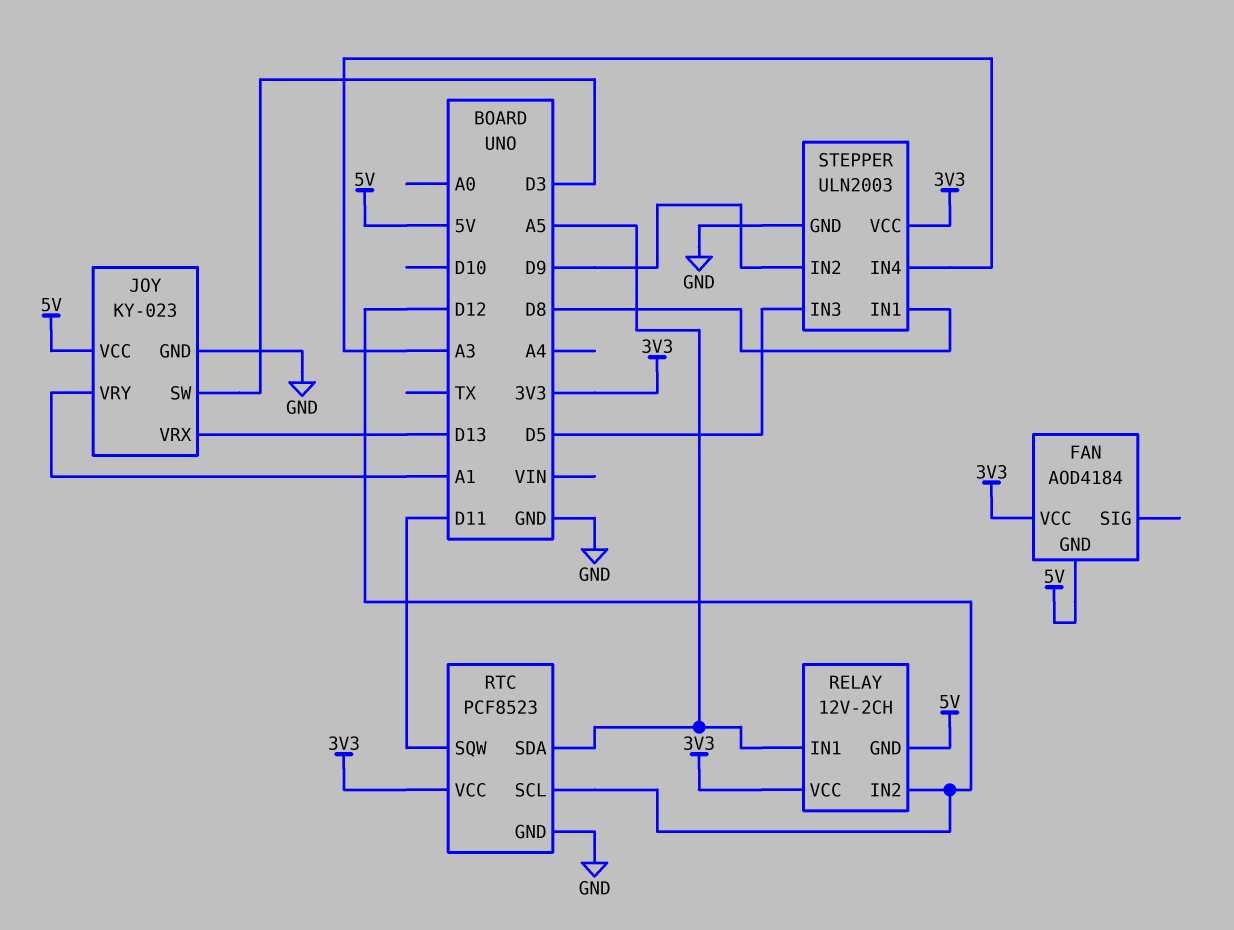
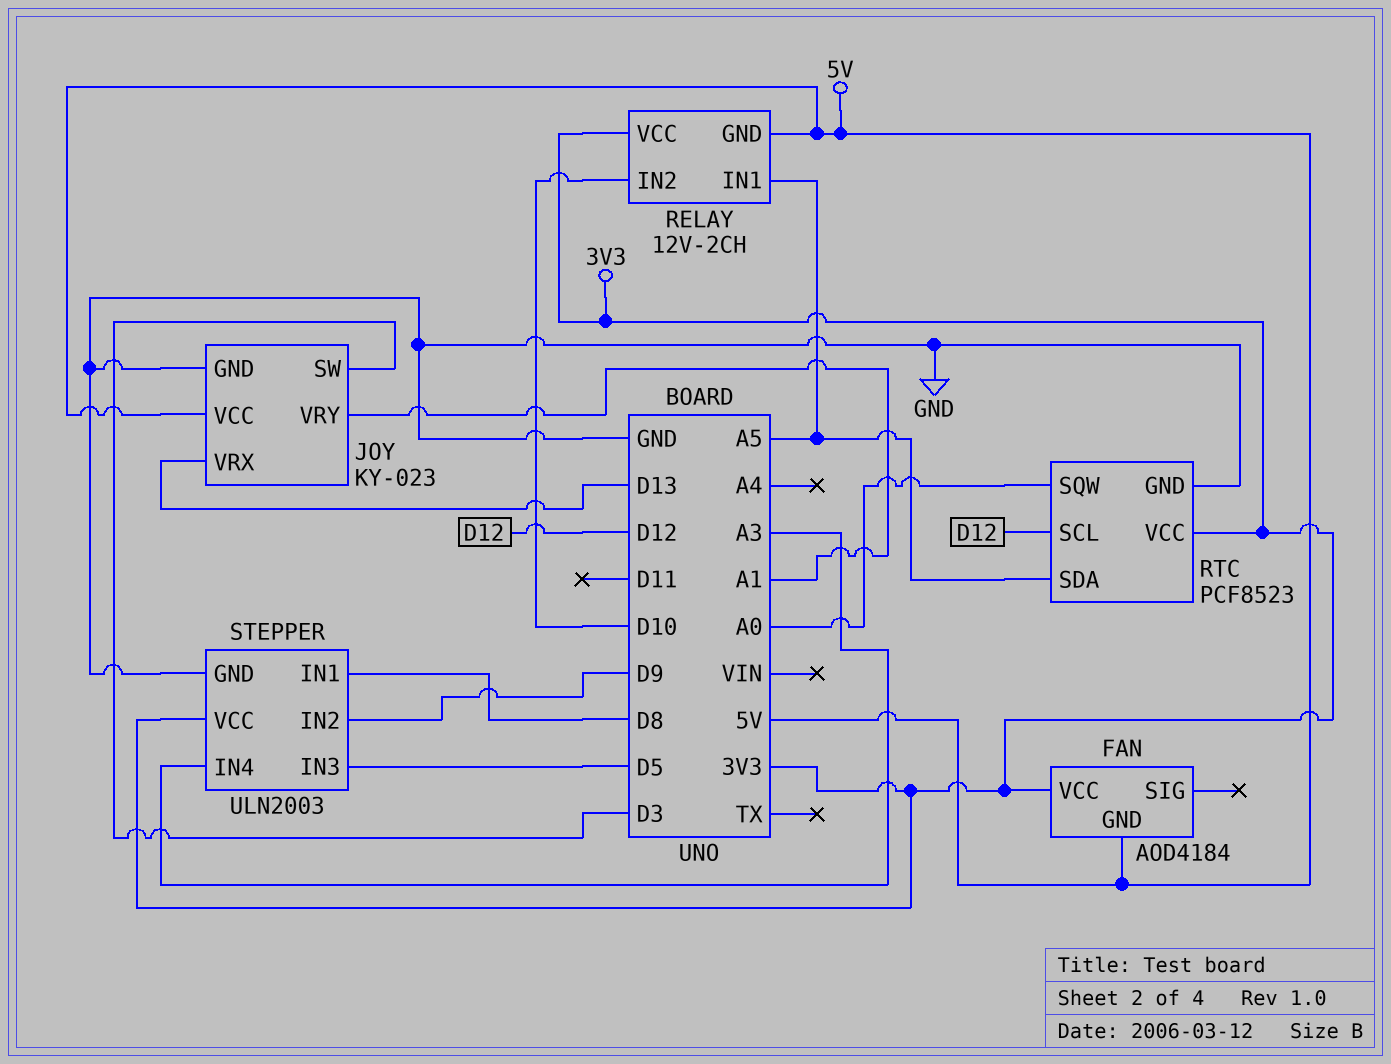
RELAY pin IN2: D12 -> D10
RTC pin SQW: D11 -> A0

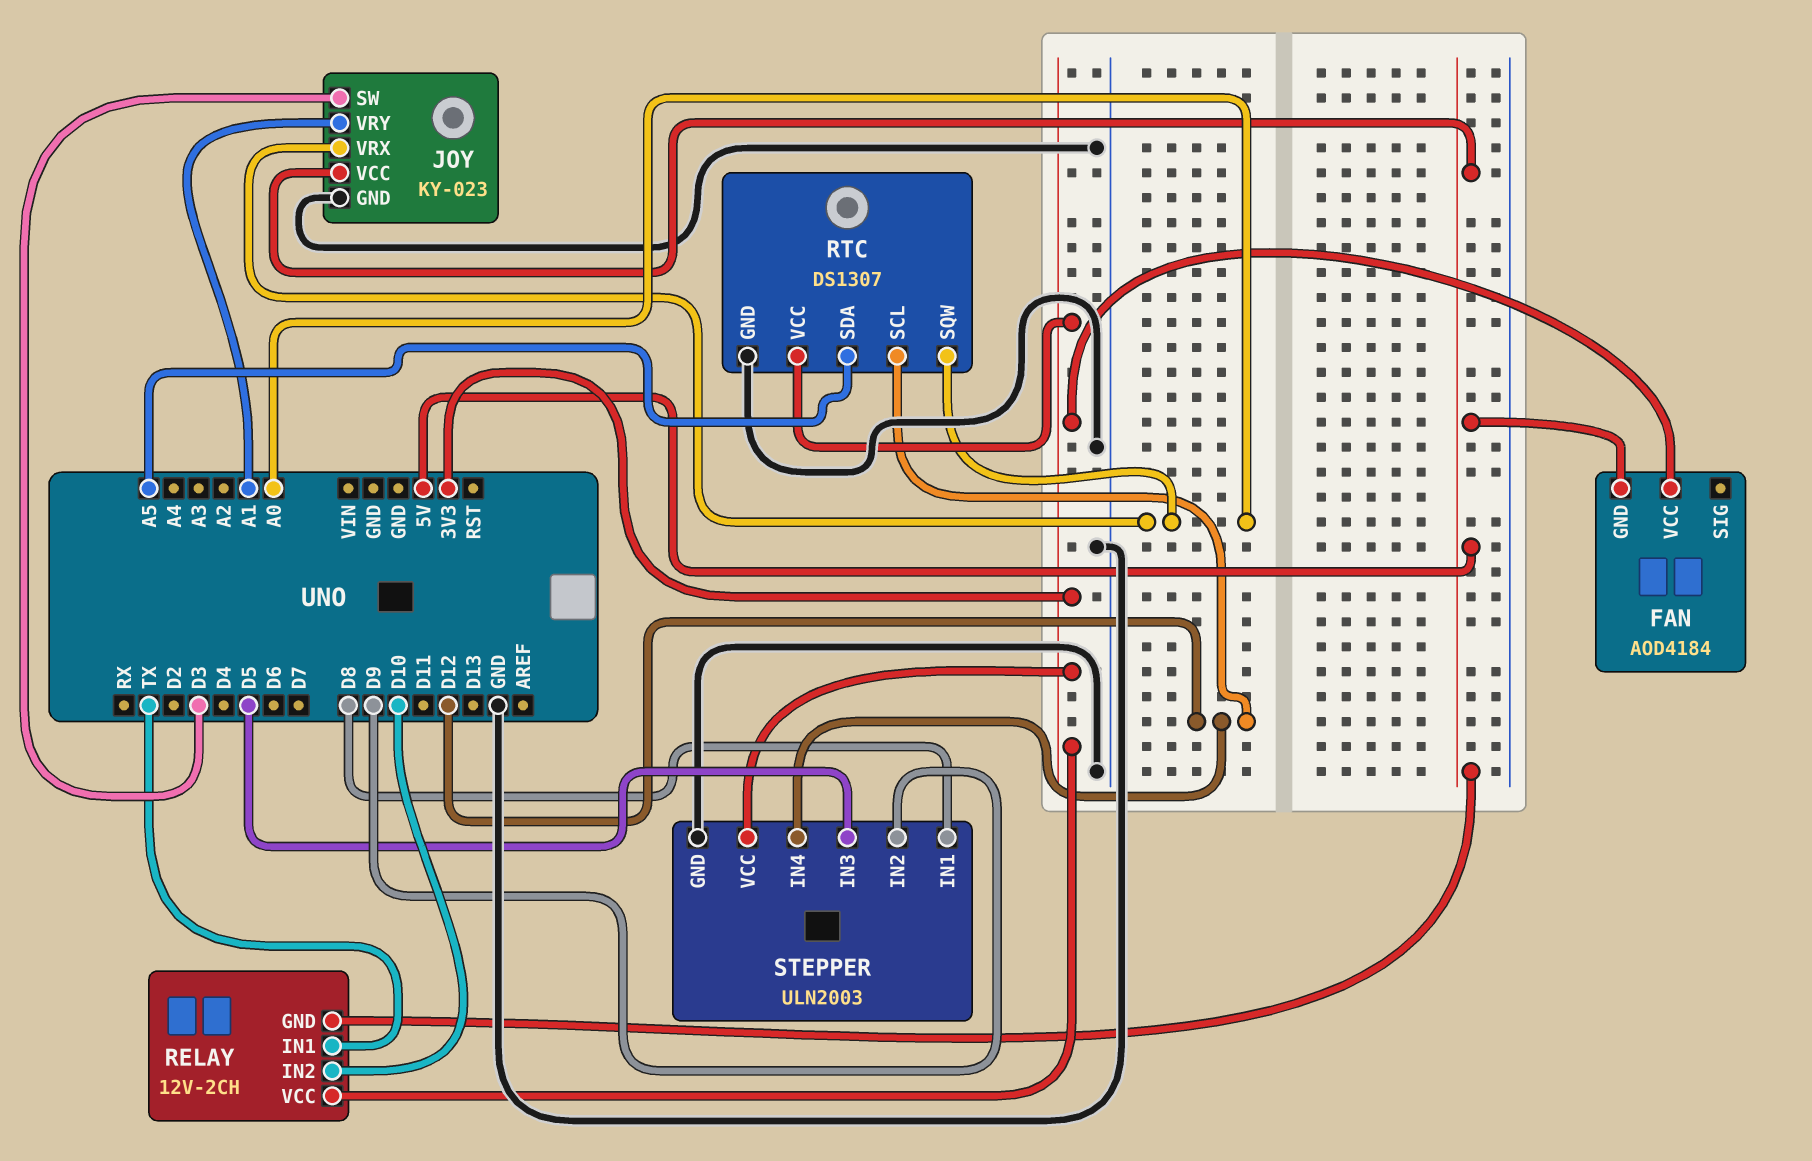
JOY pin VRX: D13 -> A0
RELAY pin IN1: A5 -> TX
RTC: PCF8523 -> DS1307
STEPPER pin IN4: A3 -> D12

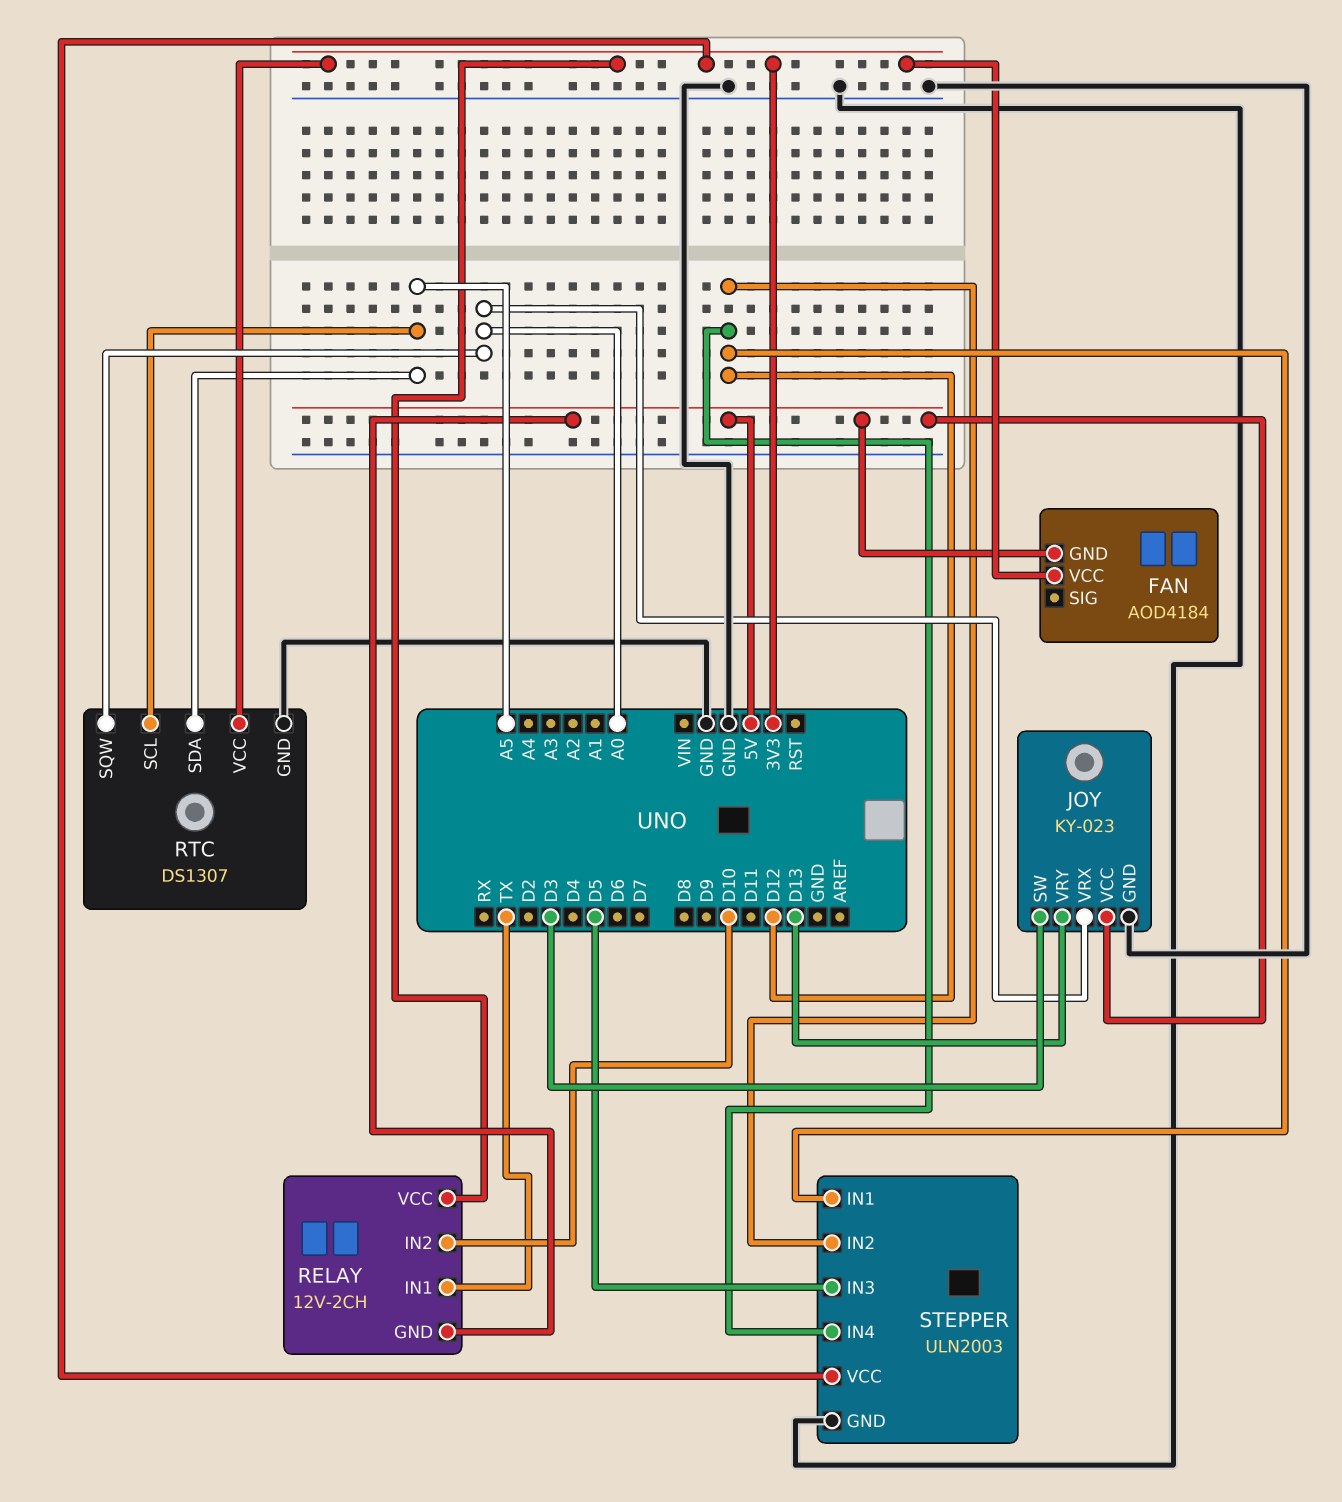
JOY pin VRY: A1 -> D13
RTC pin SCL: D12 -> A5
STEPPER pin IN1: D8 -> D12
STEPPER pin IN2: D9 -> D12

